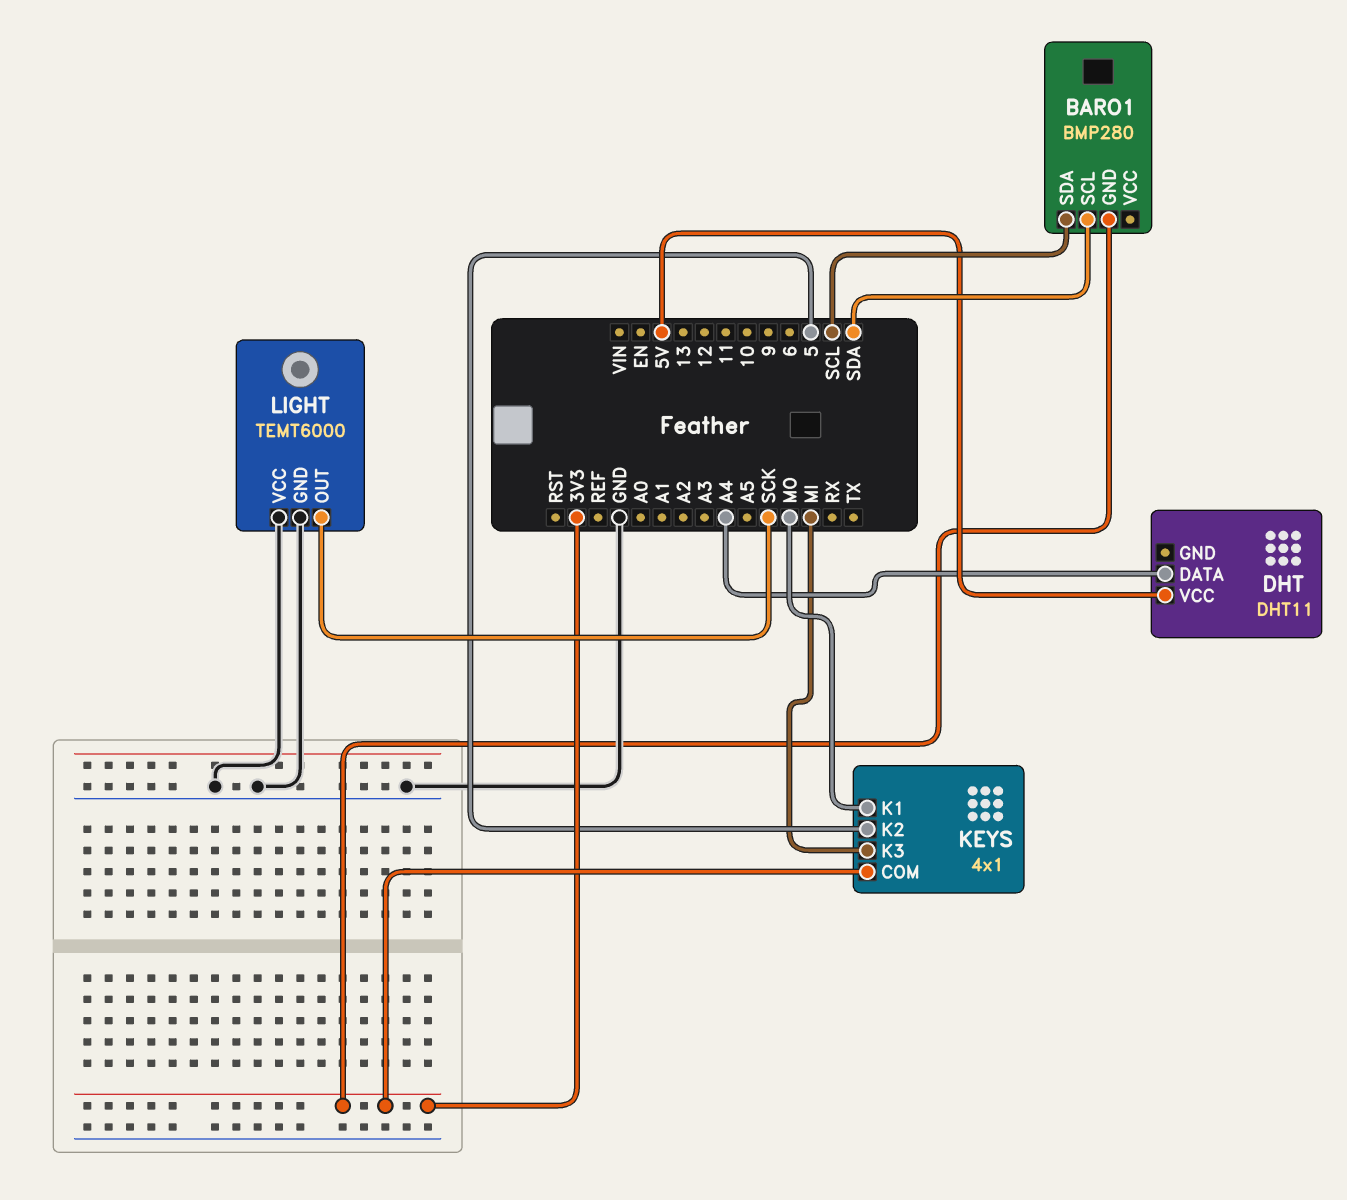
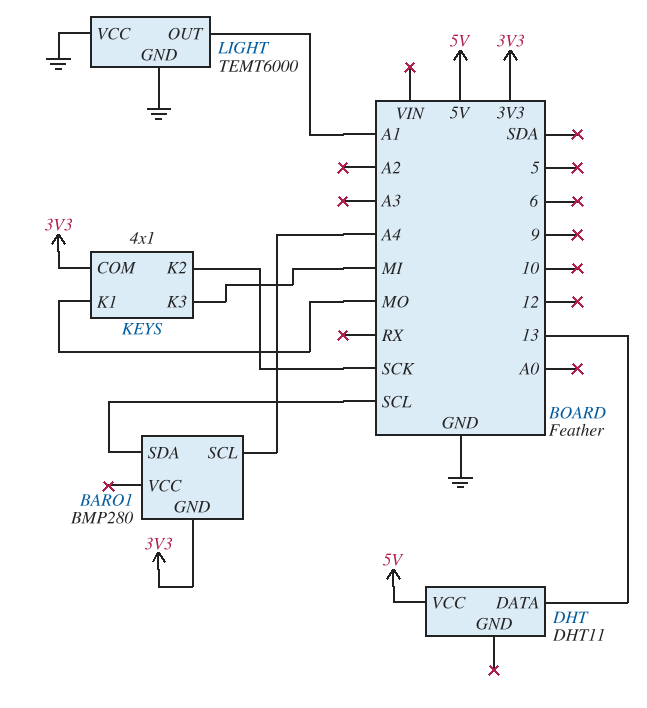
BARO1 pin SCL: SDA -> A4
DHT pin DATA: A4 -> 13
KEYS pin K2: 5 -> SCK
LIGHT pin OUT: SCK -> A1

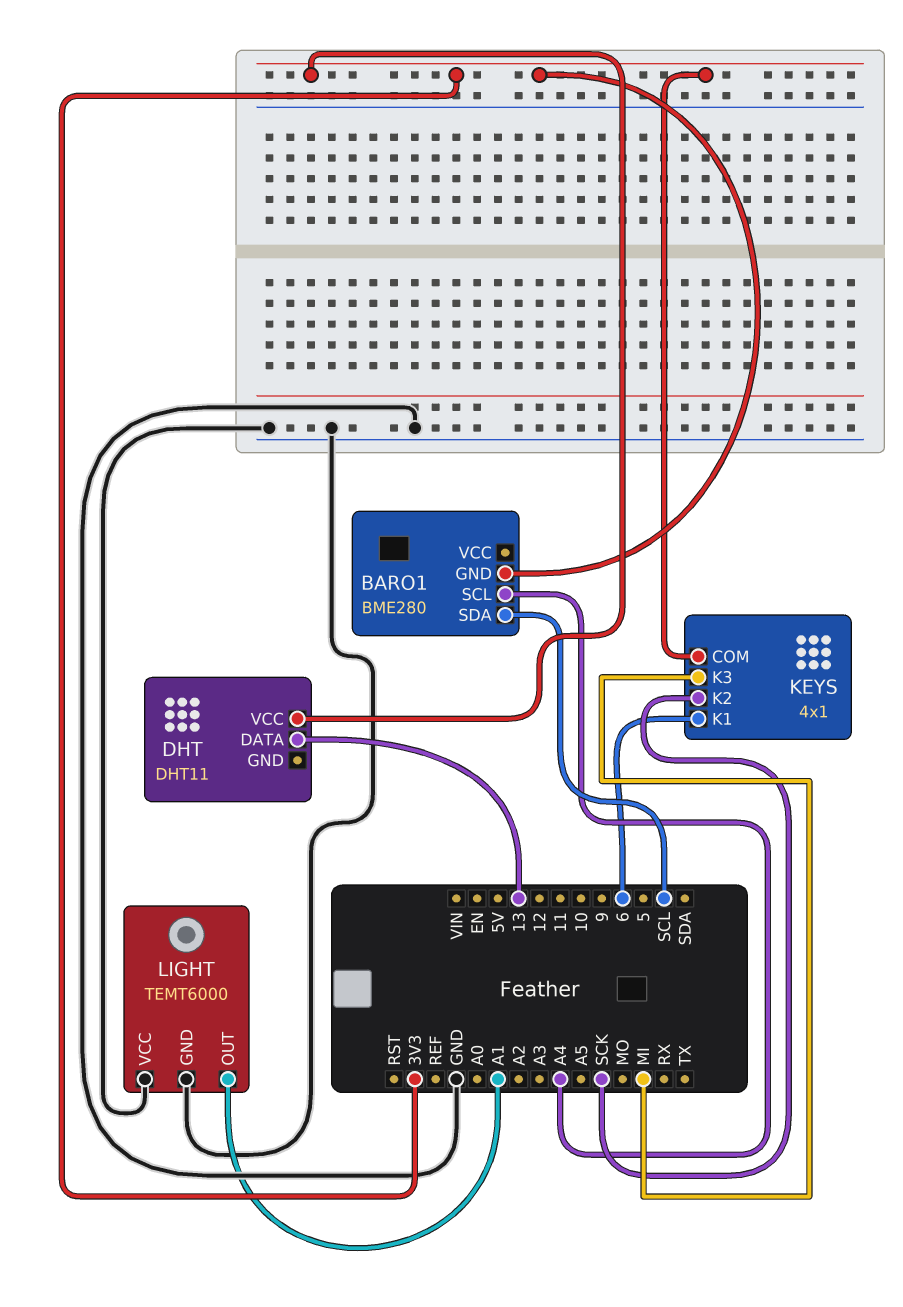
BARO1: BMP280 -> BME280
DHT pin VCC: 5V -> 3V3
KEYS pin K1: MO -> 6

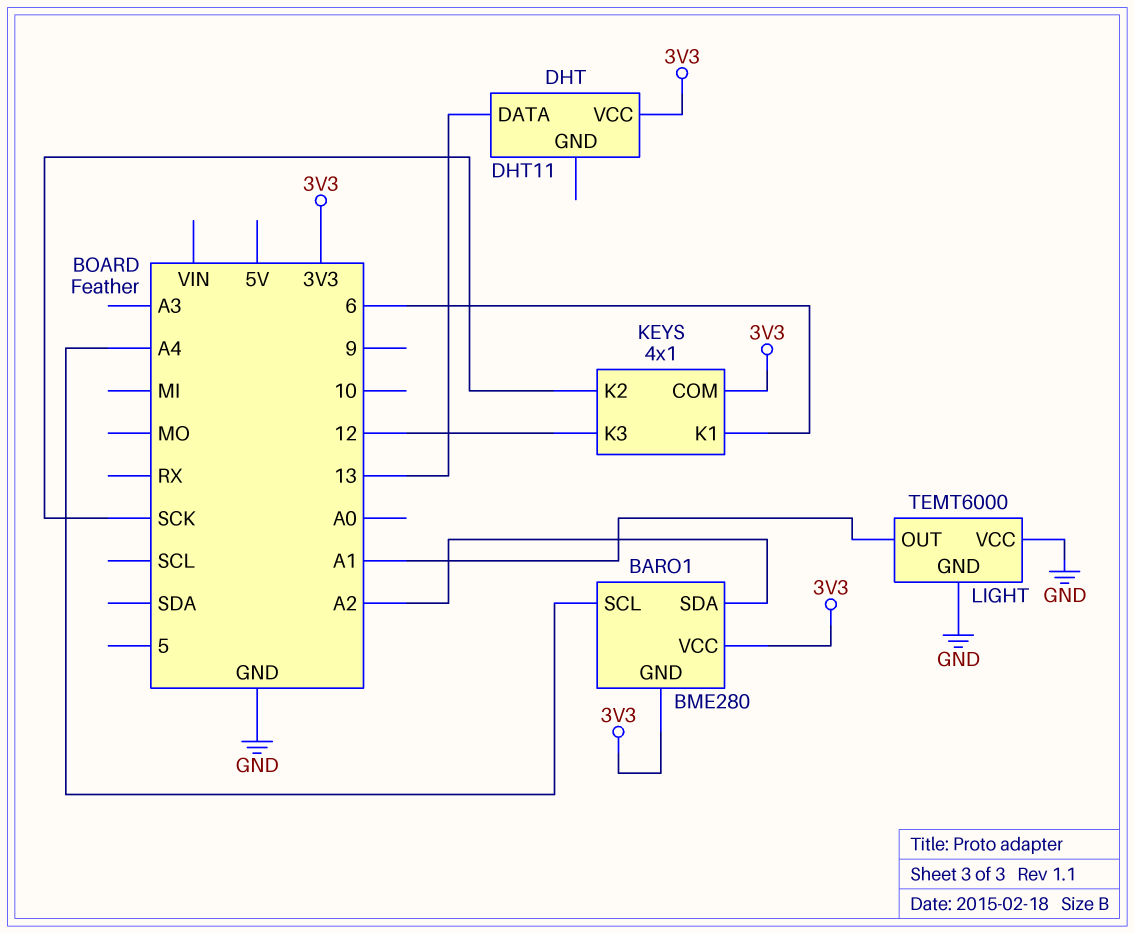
BARO1 pin SDA: SCL -> A2
BARO1 pin VCC: none -> 3V3
KEYS pin K3: MI -> 12

